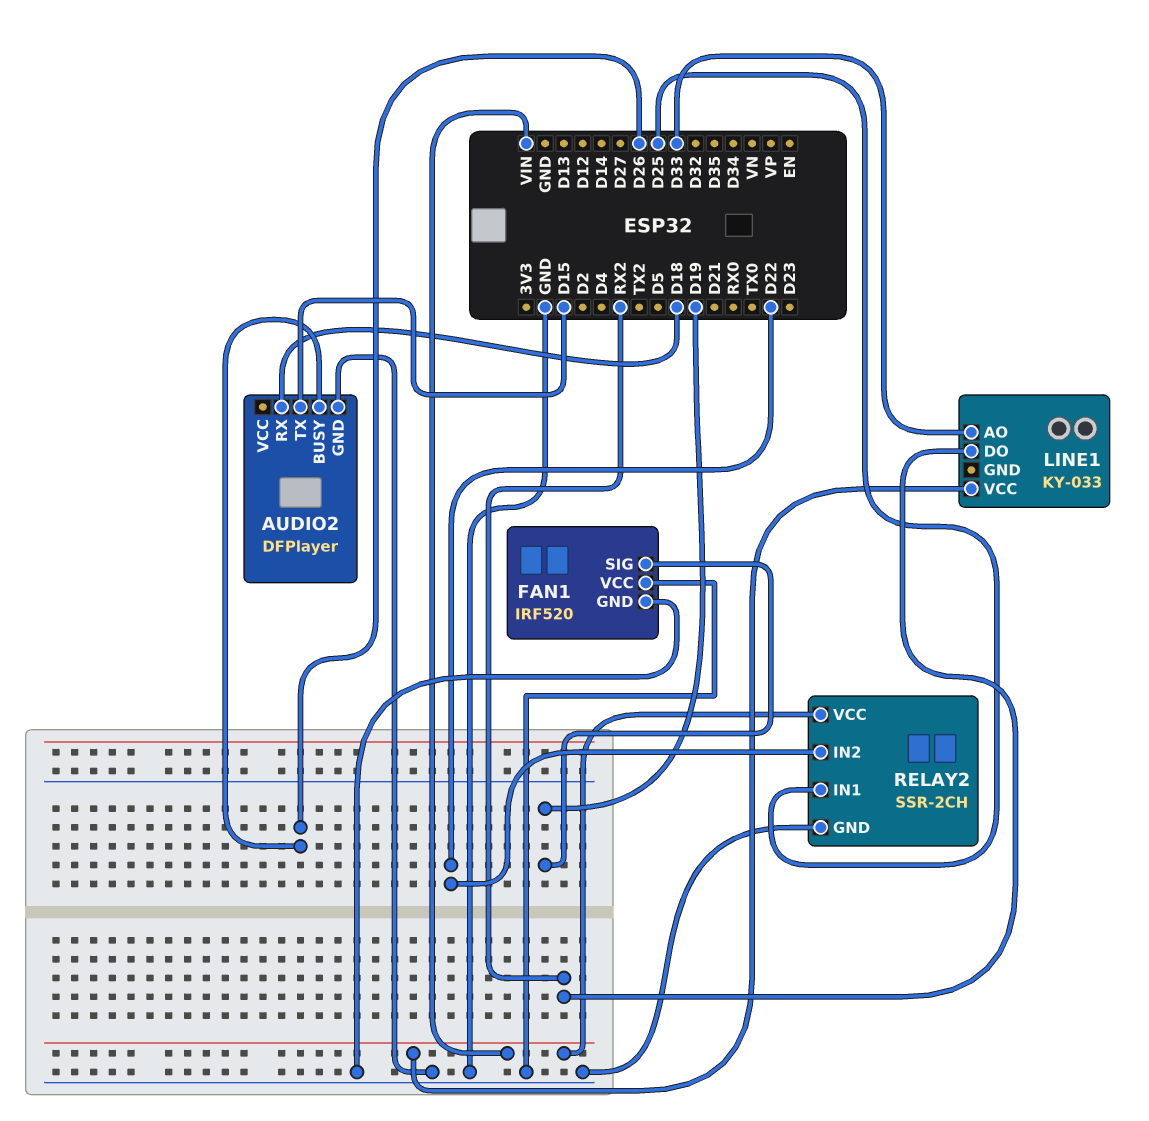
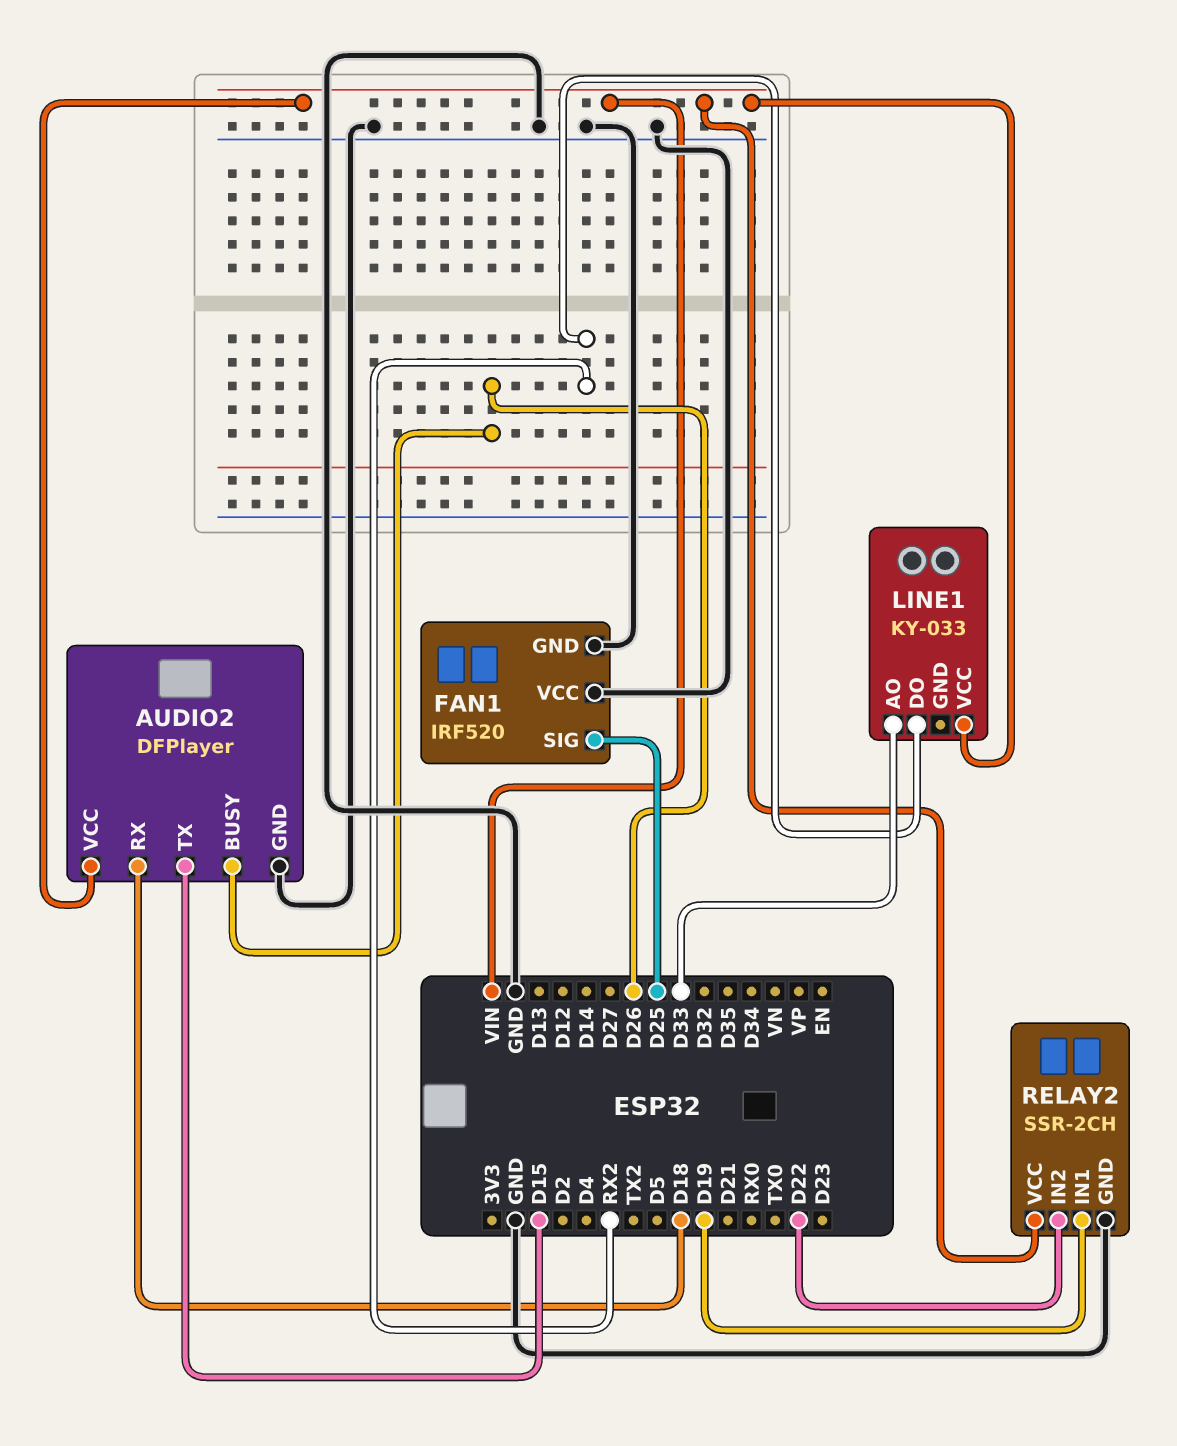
AUDIO2 pin VCC: none -> VIN
FAN1 pin SIG: D19 -> D25
RELAY2 pin IN1: D25 -> D19

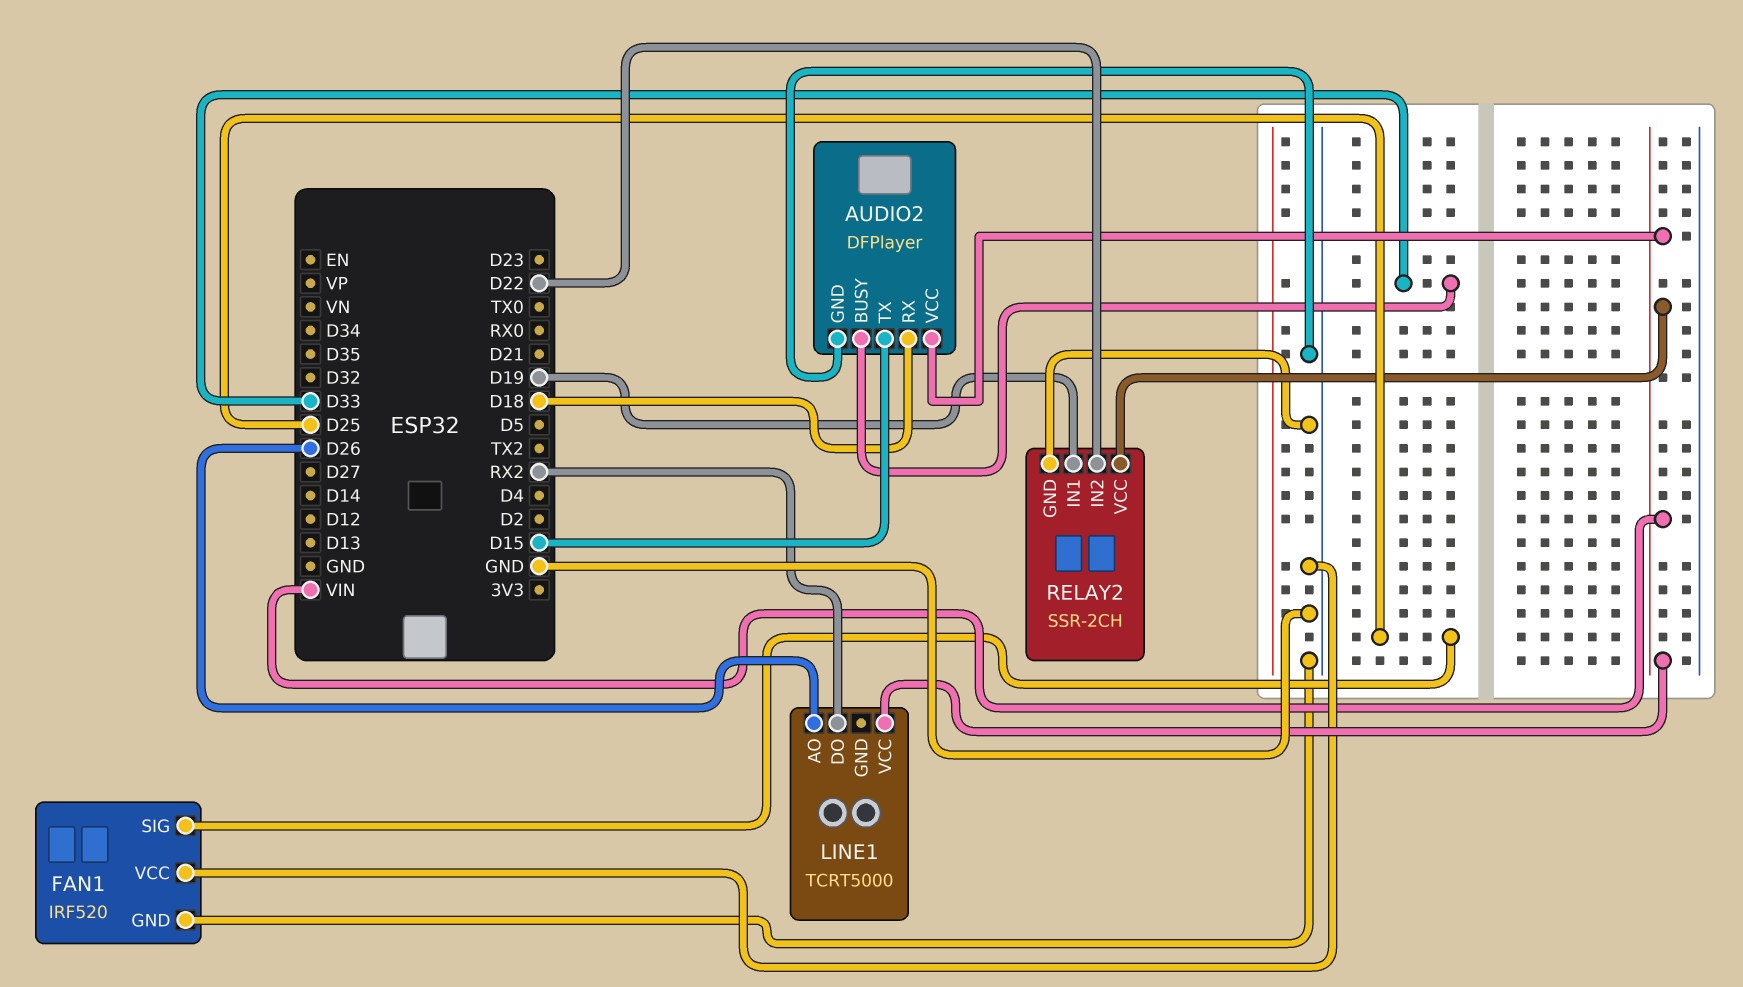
AUDIO2 pin BUSY: D26 -> D33
LINE1: KY-033 -> TCRT5000
LINE1 pin AO: D33 -> D26

